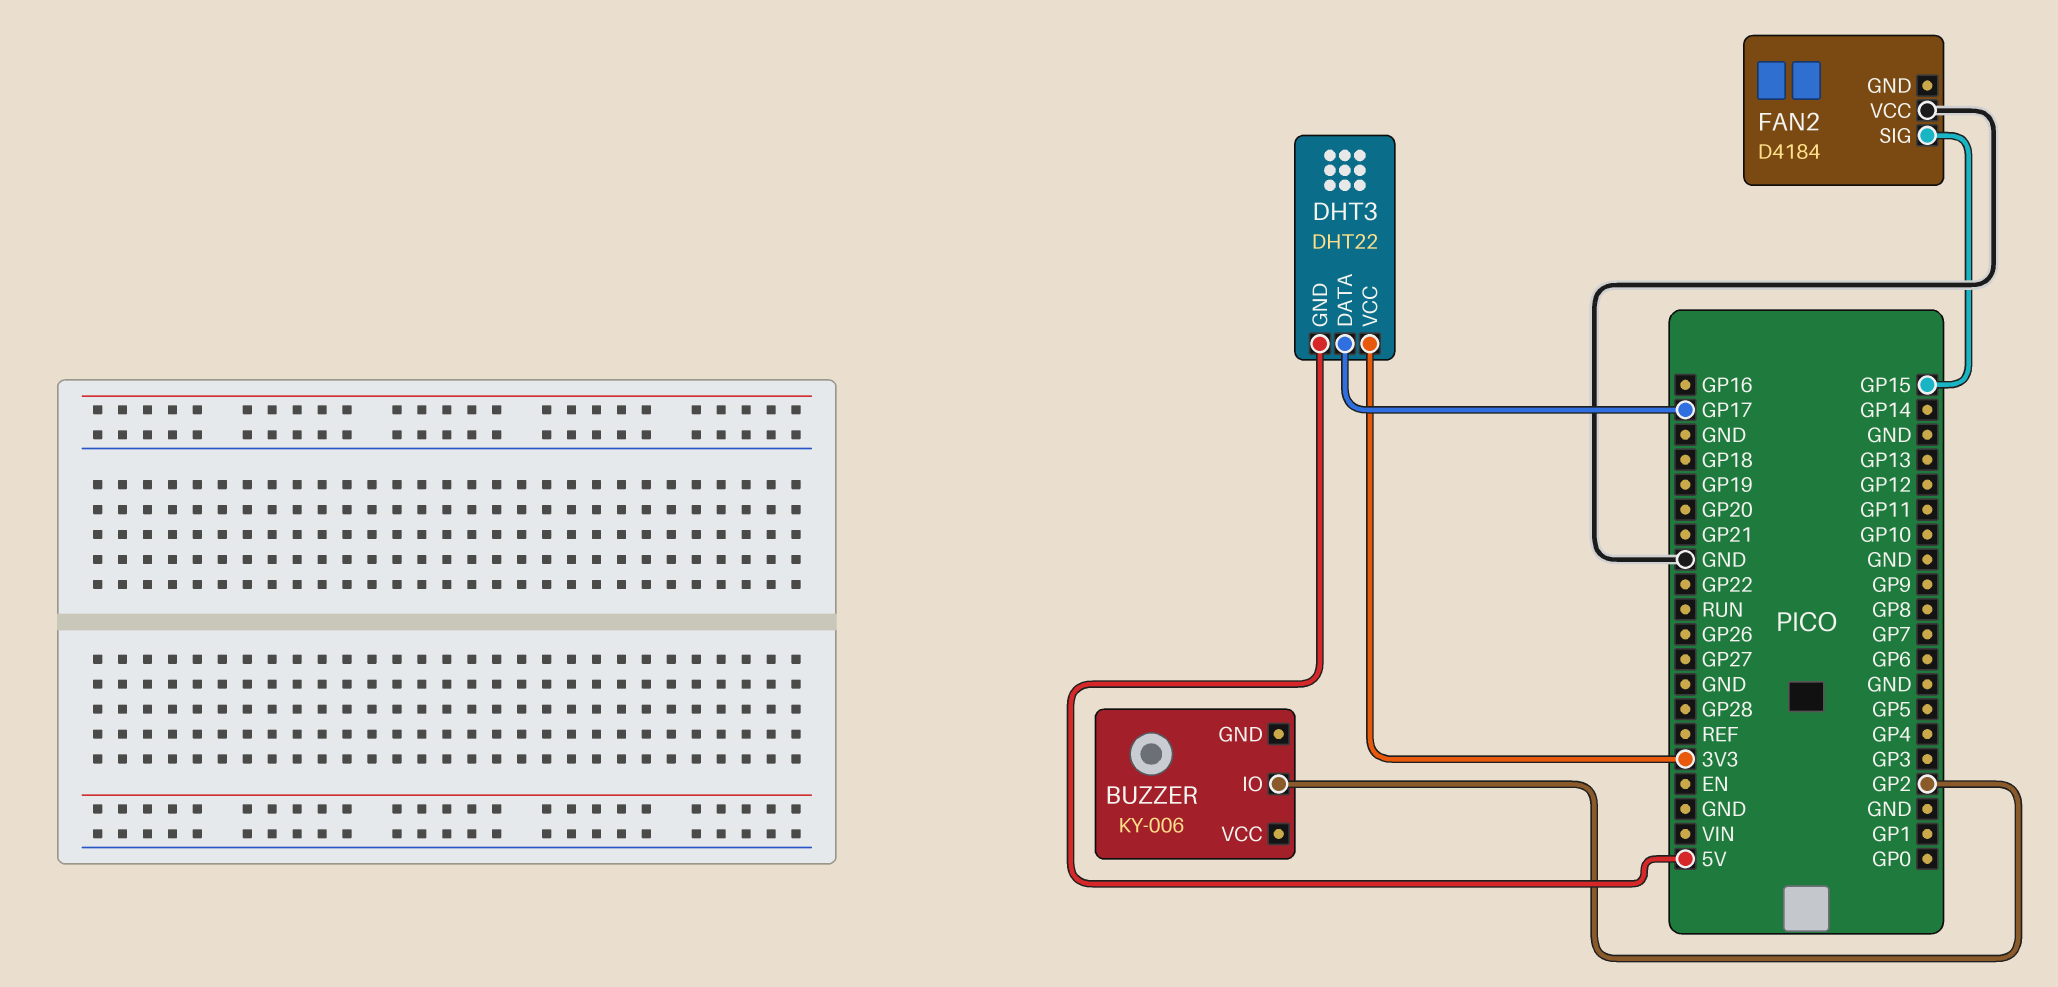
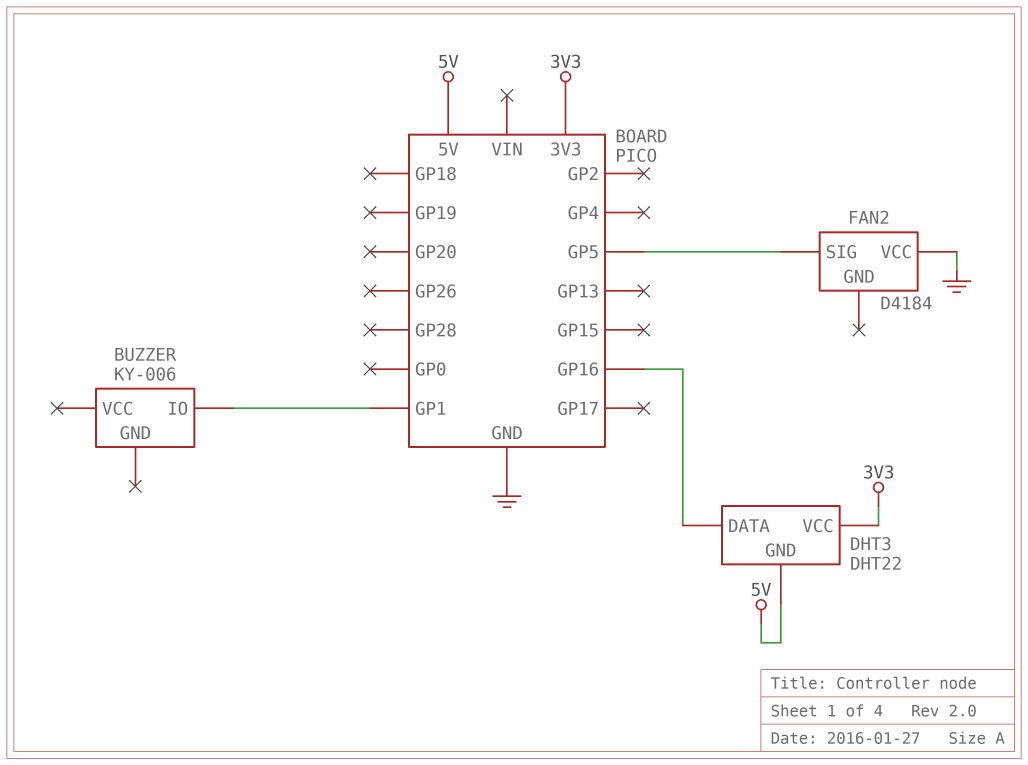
BUZZER pin IO: GP2 -> GP1
DHT3 pin DATA: GP17 -> GP16
FAN2 pin SIG: GP15 -> GP5

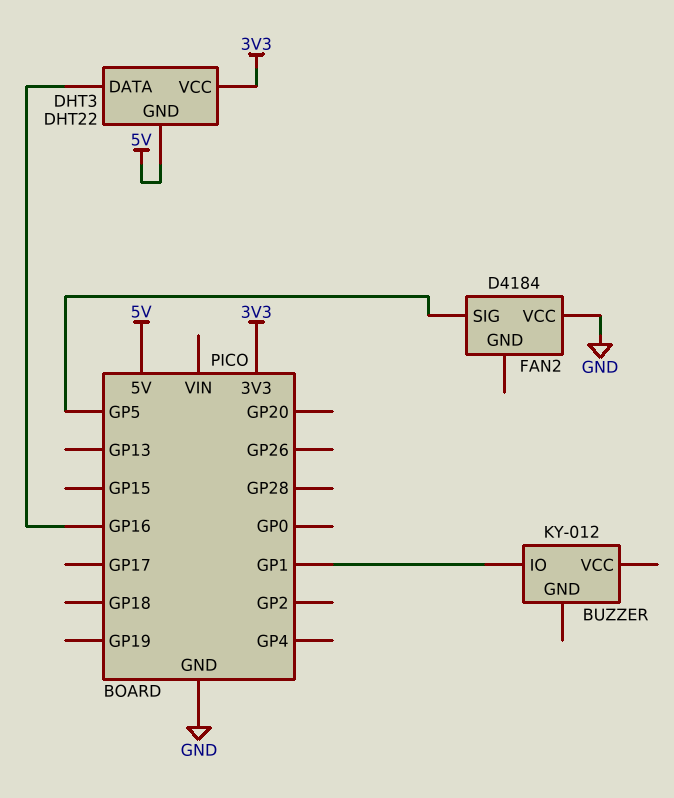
BUZZER: KY-006 -> KY-012

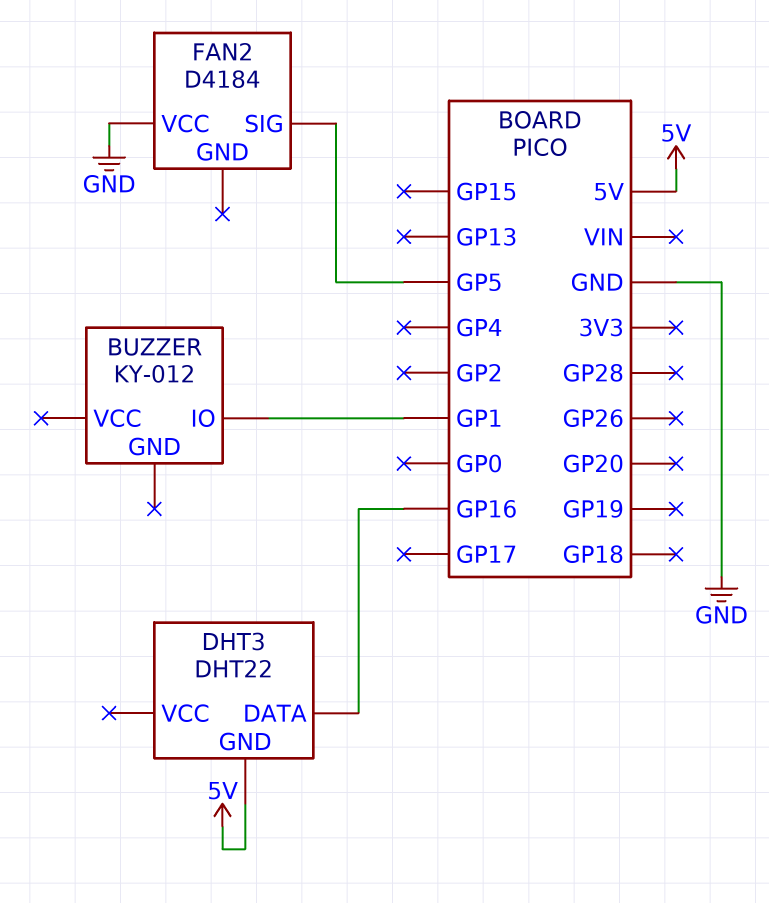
DHT3 pin VCC: 3V3 -> none

